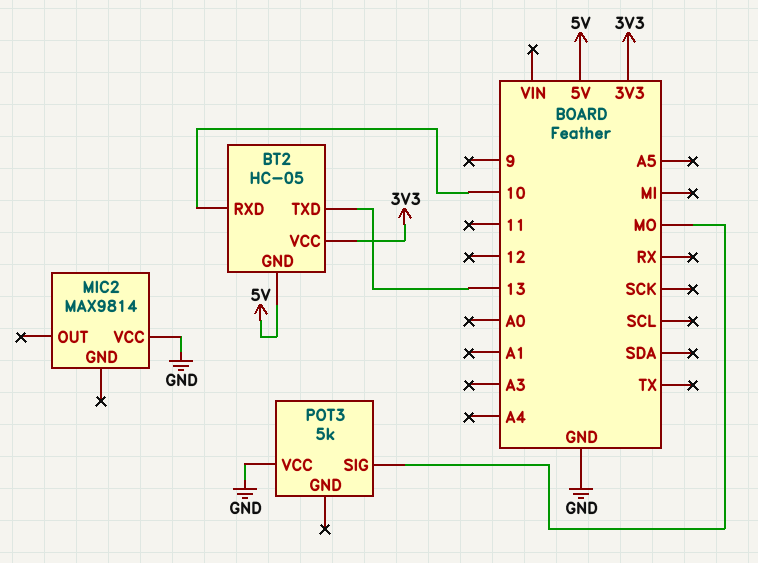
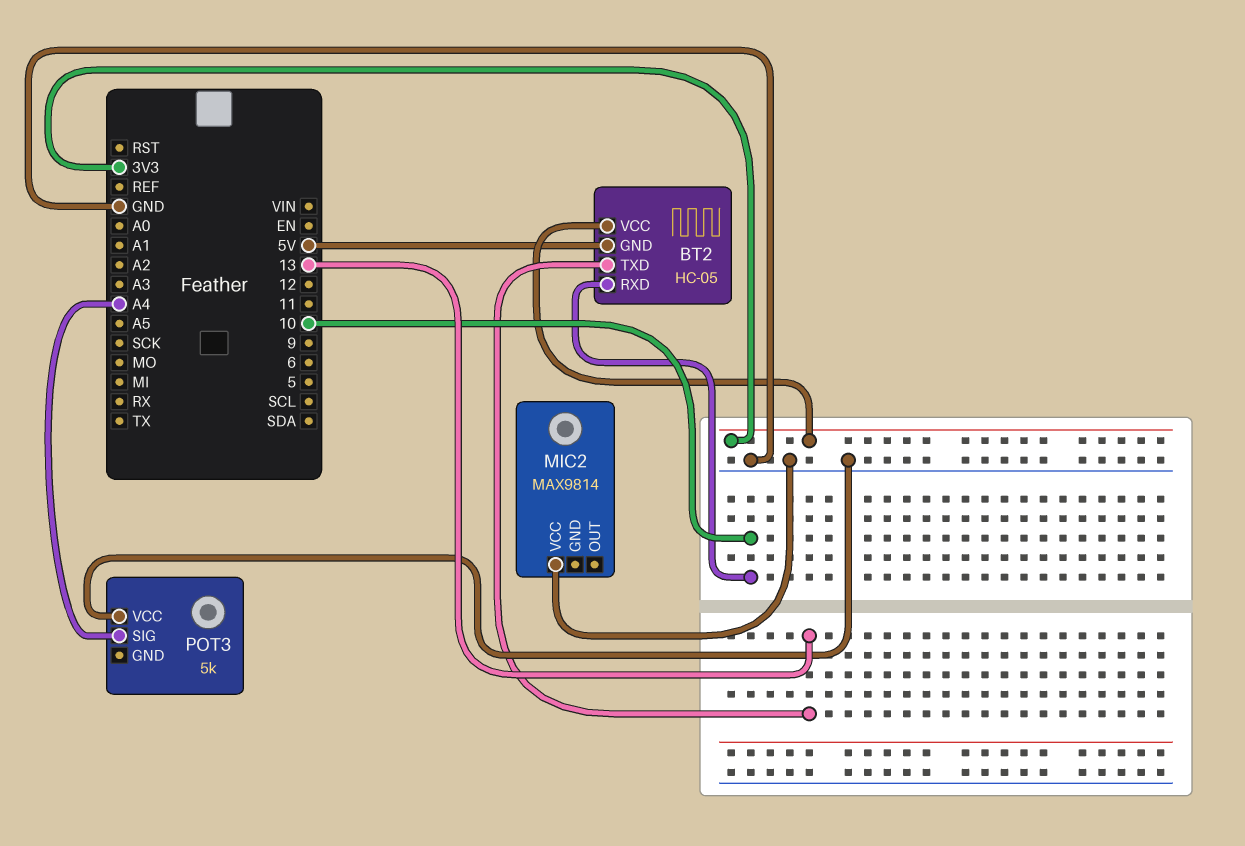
POT3 pin SIG: MO -> A4

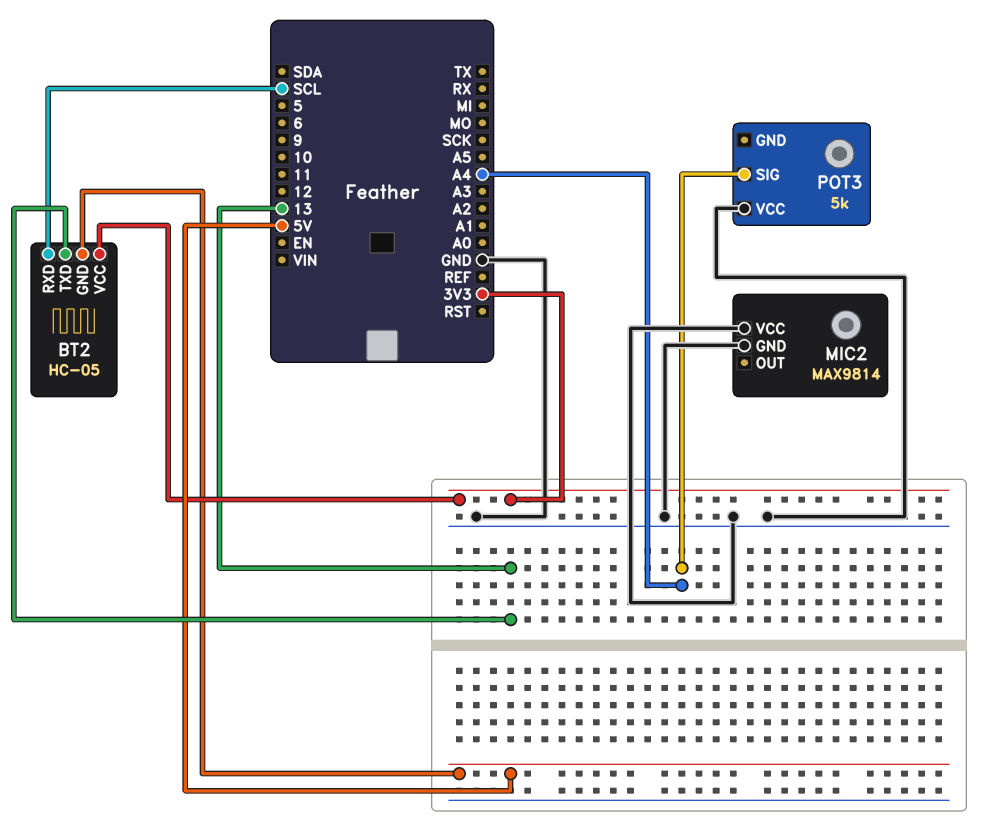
BT2 pin RXD: 10 -> SCL
MIC2 pin GND: none -> GND

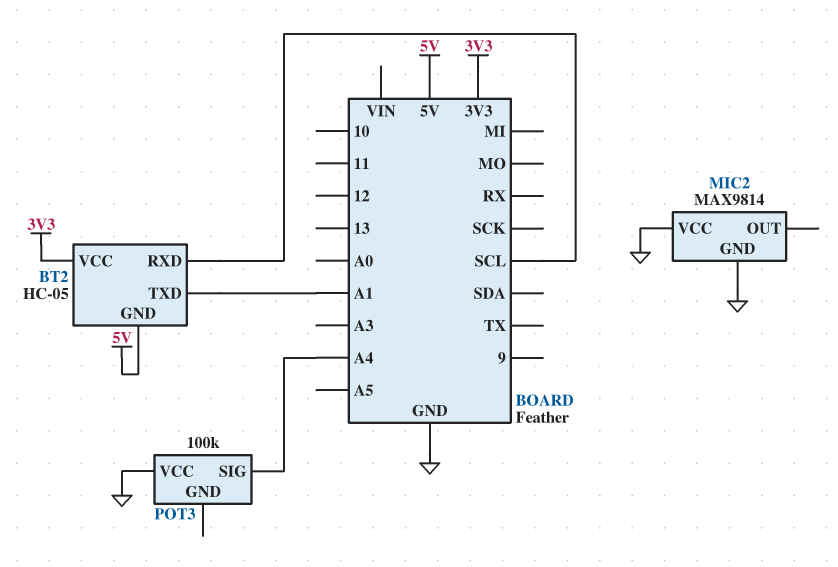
BT2 pin TXD: 13 -> A1
POT3: 5k -> 100k

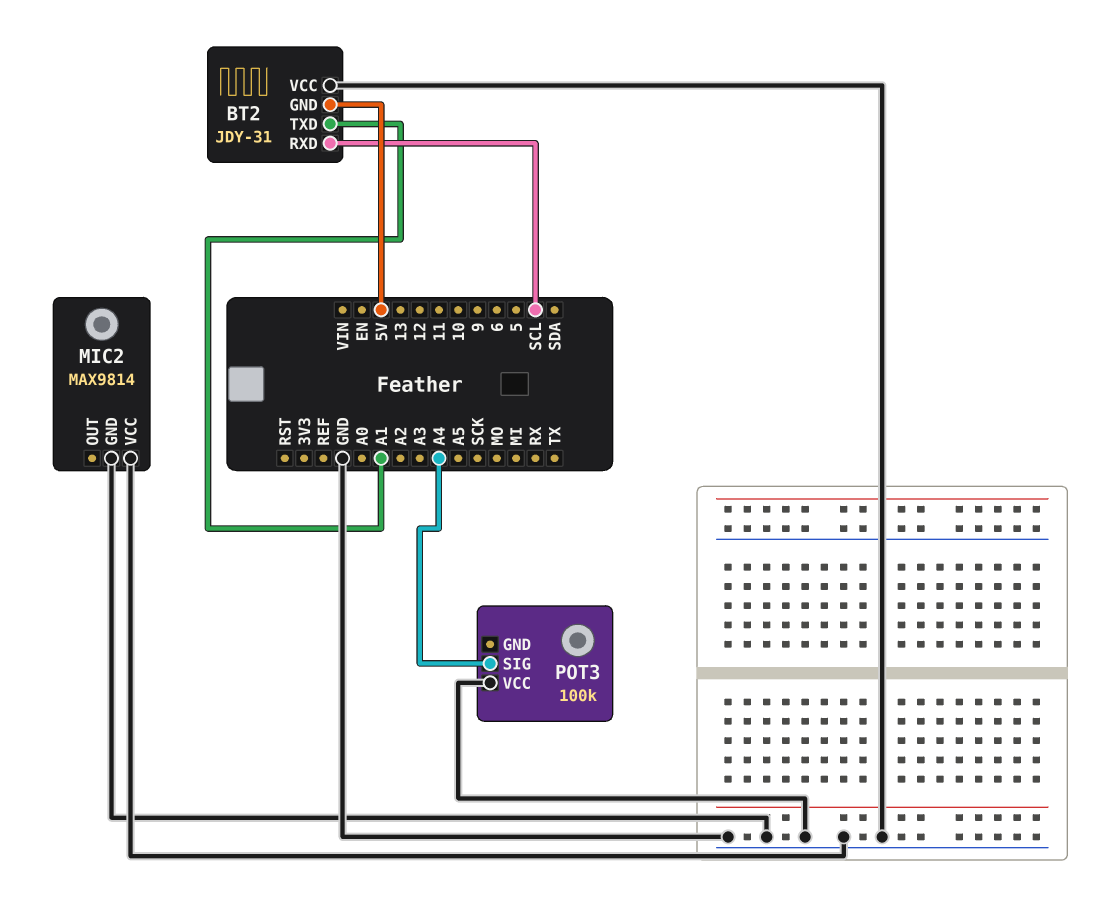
BT2: HC-05 -> JDY-31
BT2 pin VCC: 3V3 -> GND

